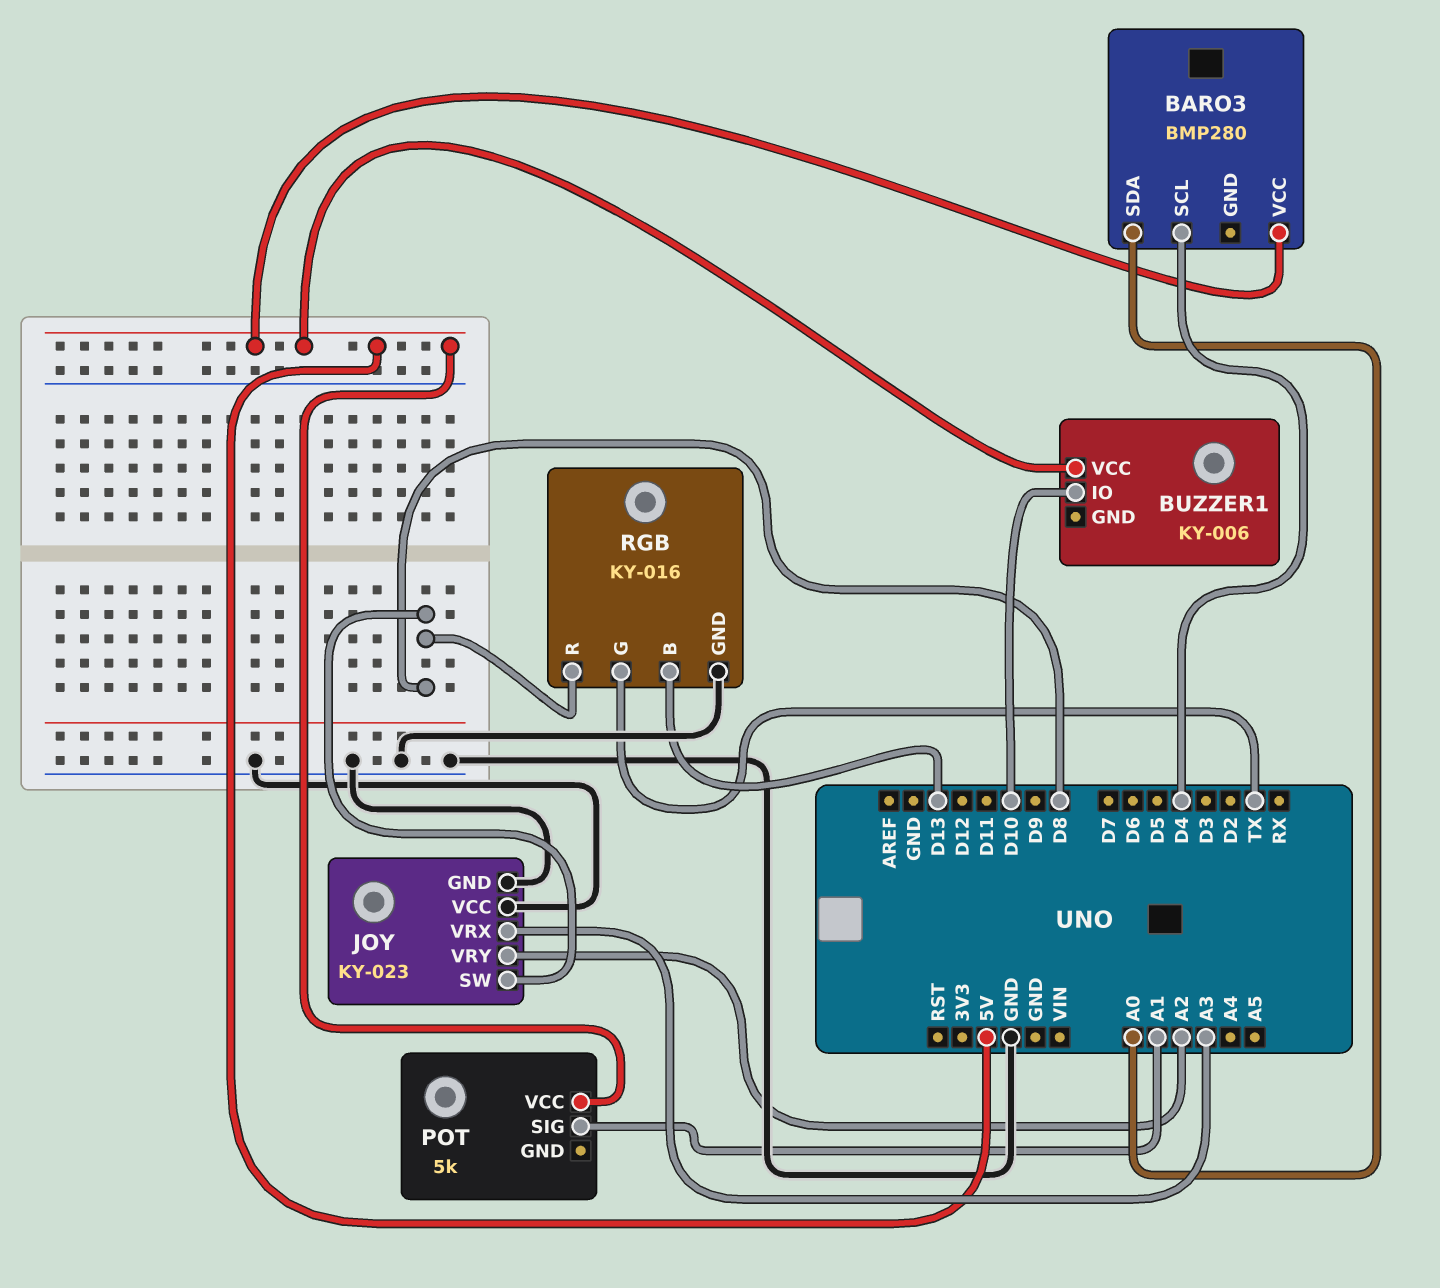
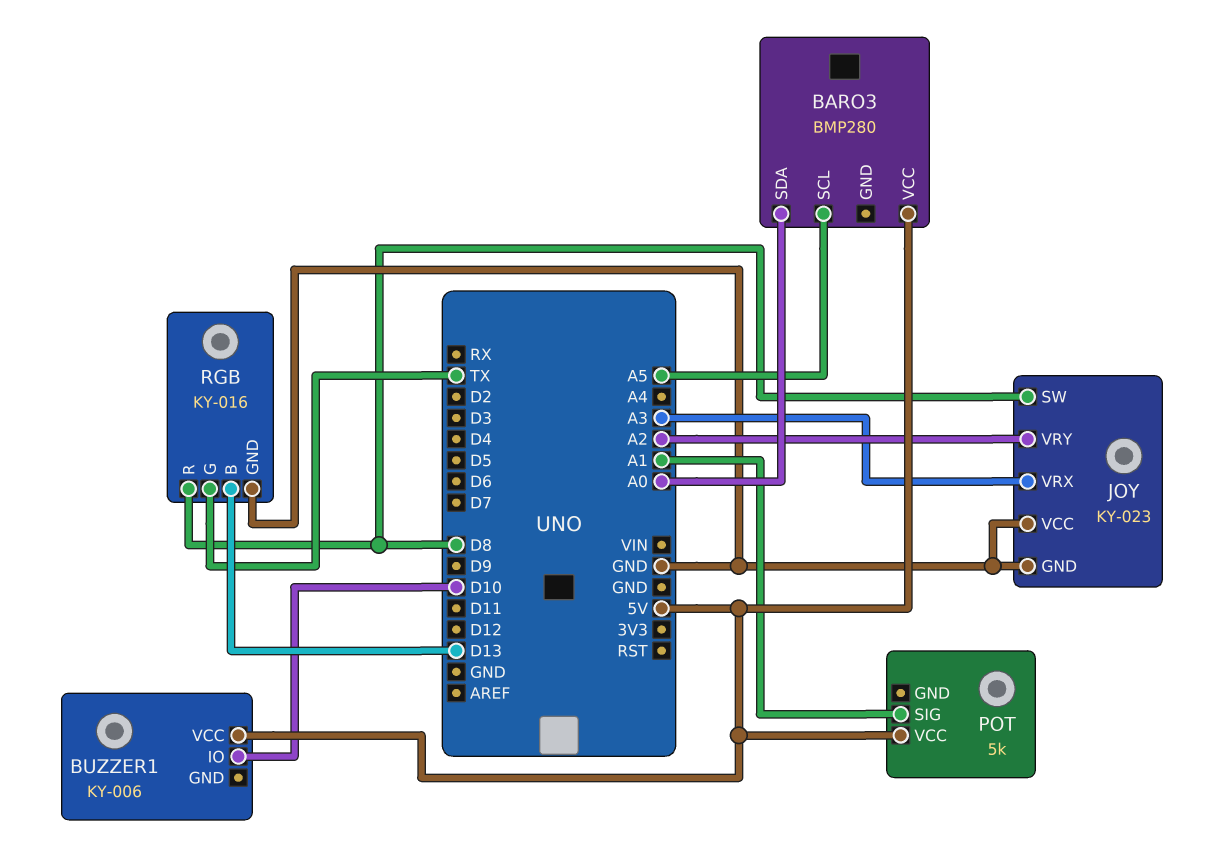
BARO3 pin SCL: D4 -> A5

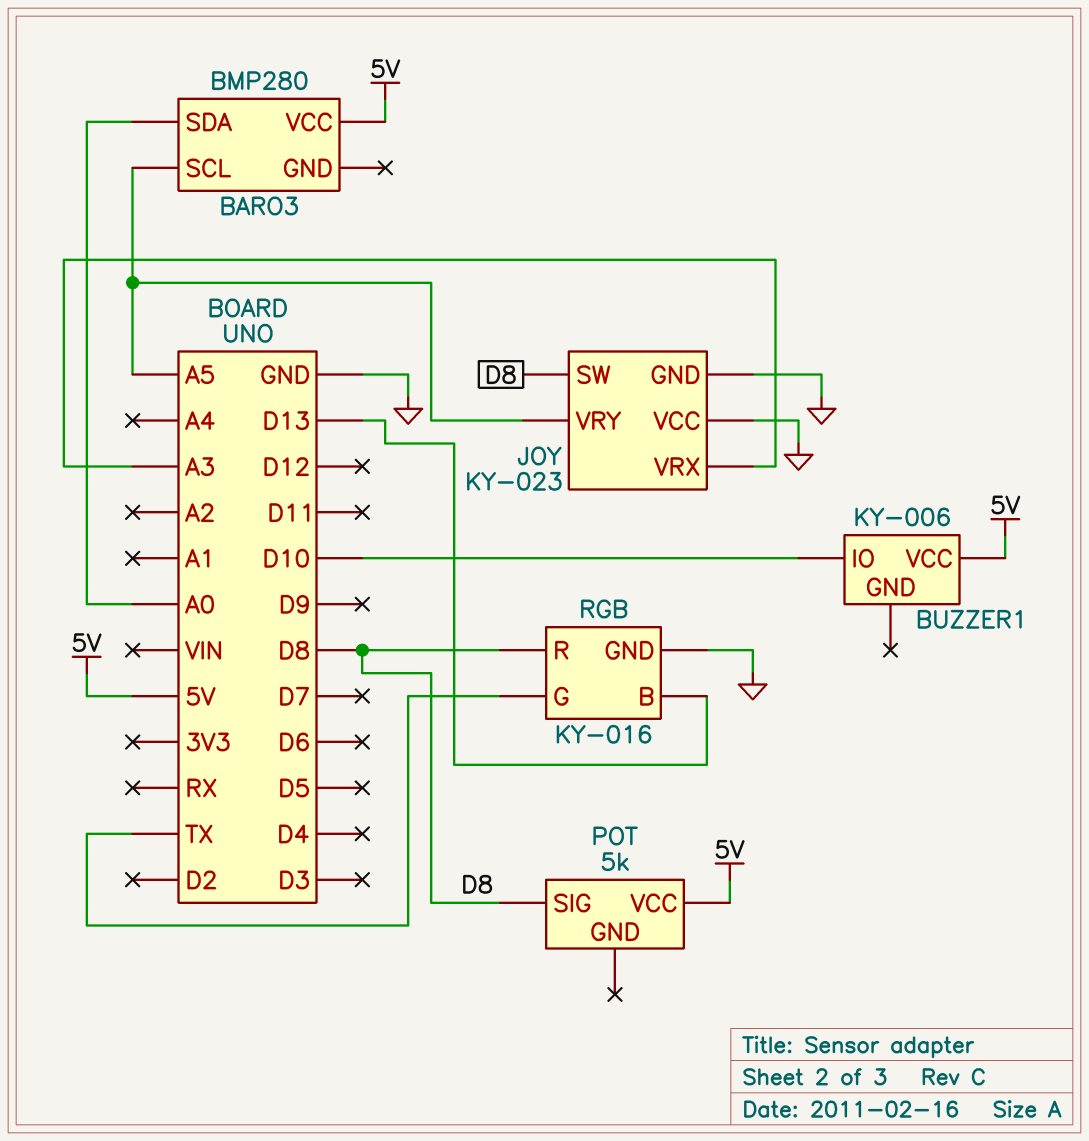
JOY pin VRY: A2 -> A5
POT pin SIG: A1 -> D8

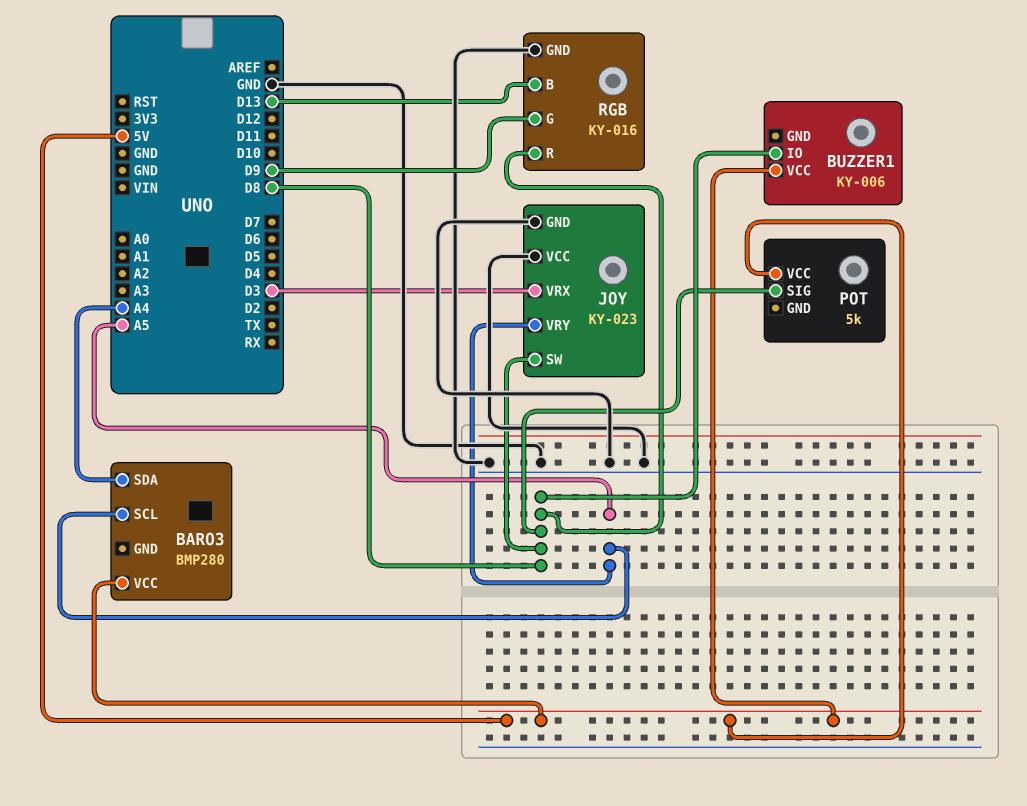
BARO3 pin SDA: A0 -> A4
BUZZER1 pin IO: D10 -> D8
JOY pin VRX: A3 -> D3
RGB pin G: TX -> D9

